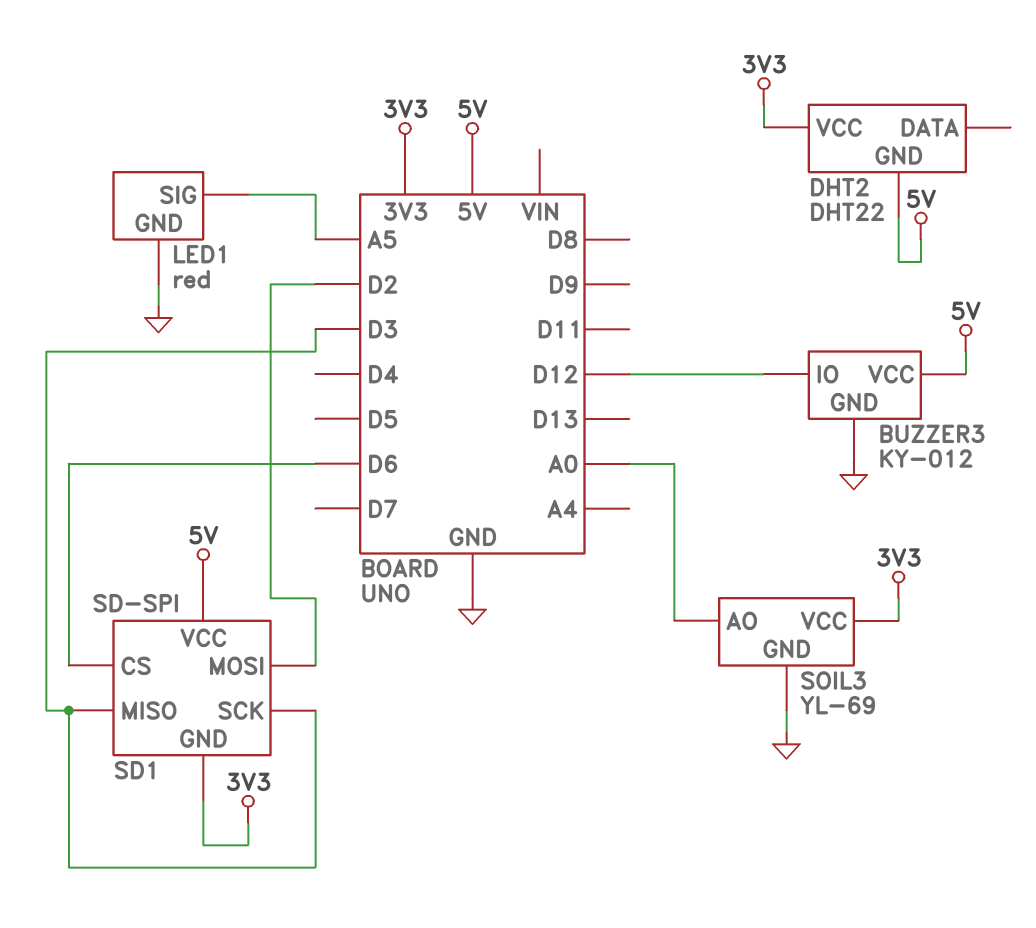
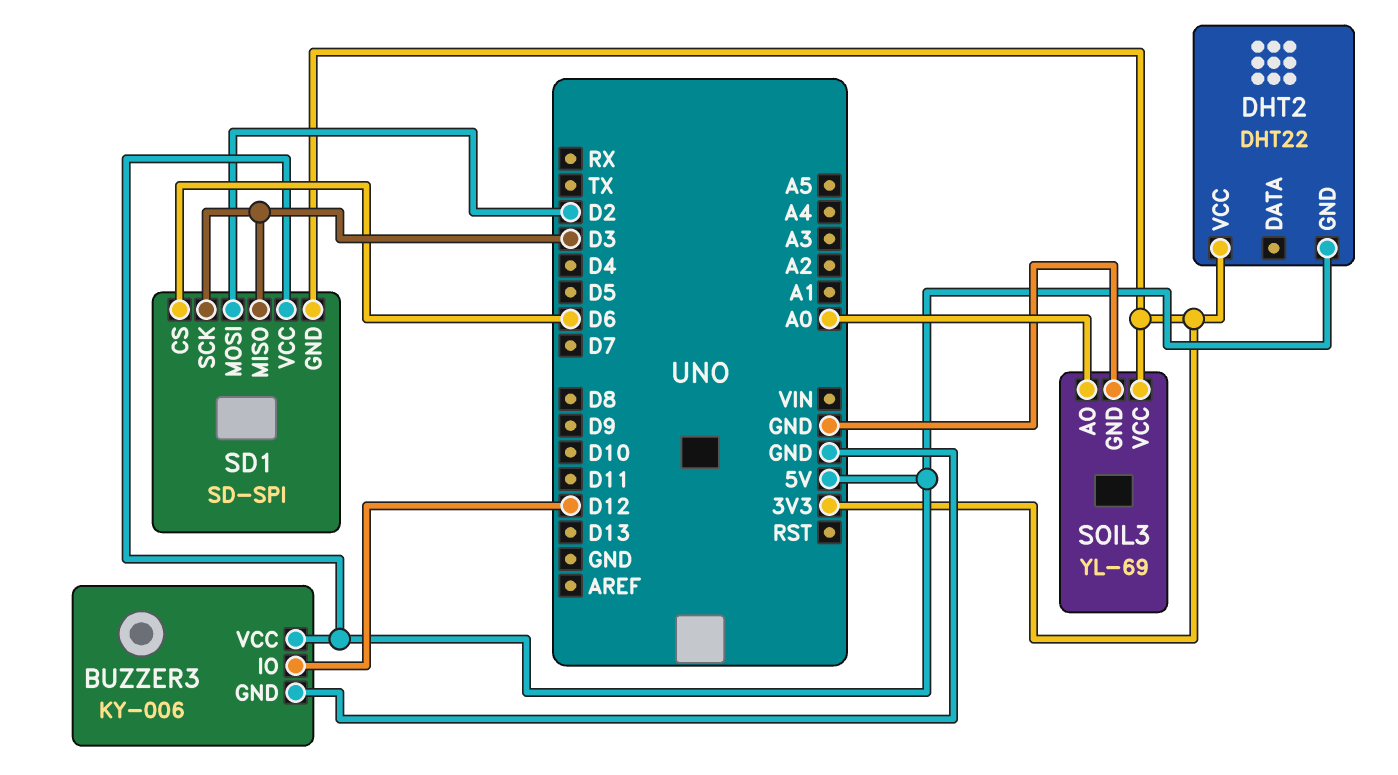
BUZZER3: KY-012 -> KY-006
LED1: red -> none
LED1 pin GND: GND -> none
LED1 pin SIG: A5 -> none

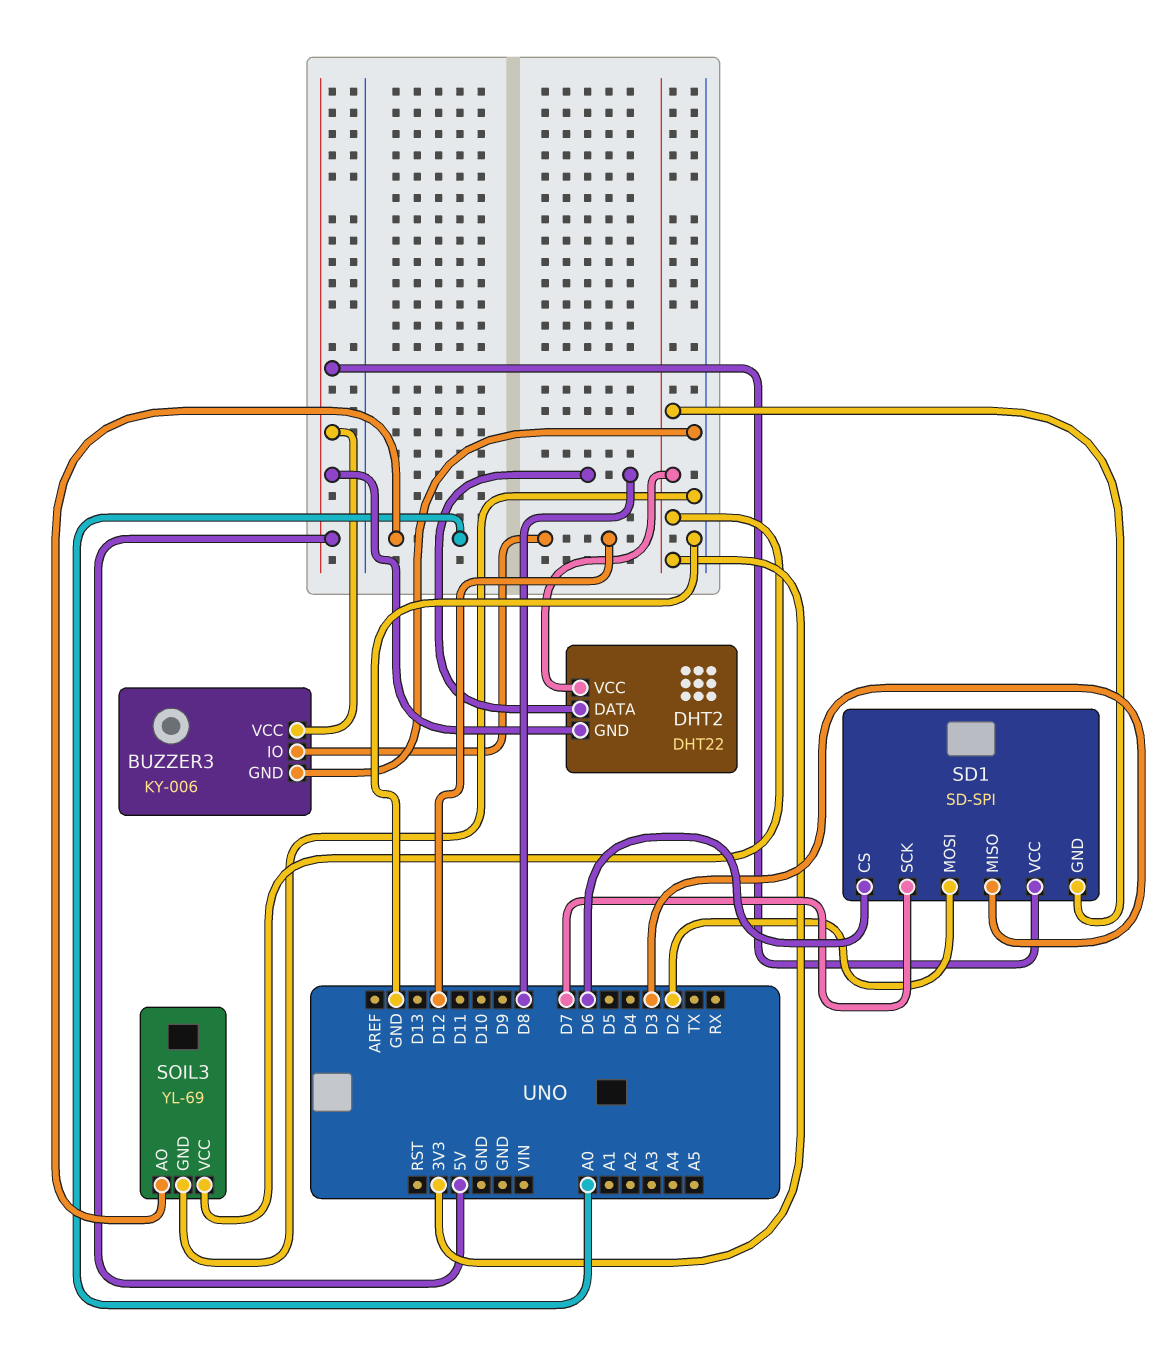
DHT2 pin DATA: none -> D8
SD1 pin SCK: D3 -> D7

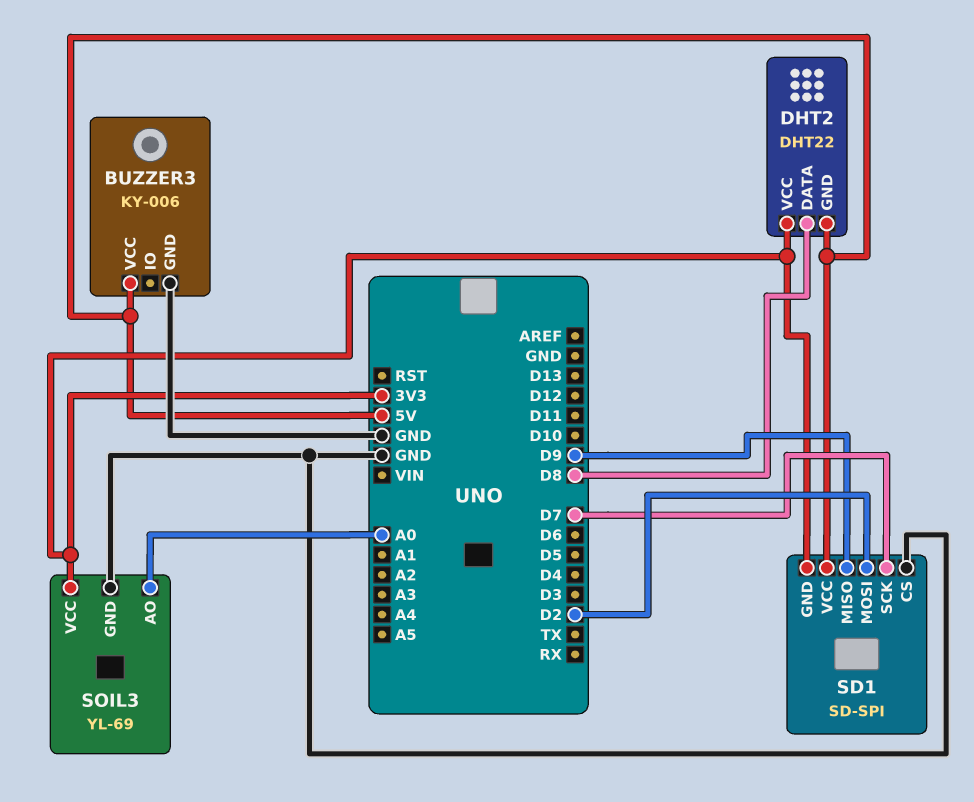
BUZZER3 pin IO: D12 -> none
SD1 pin CS: D6 -> GND
SD1 pin MISO: D3 -> D9

